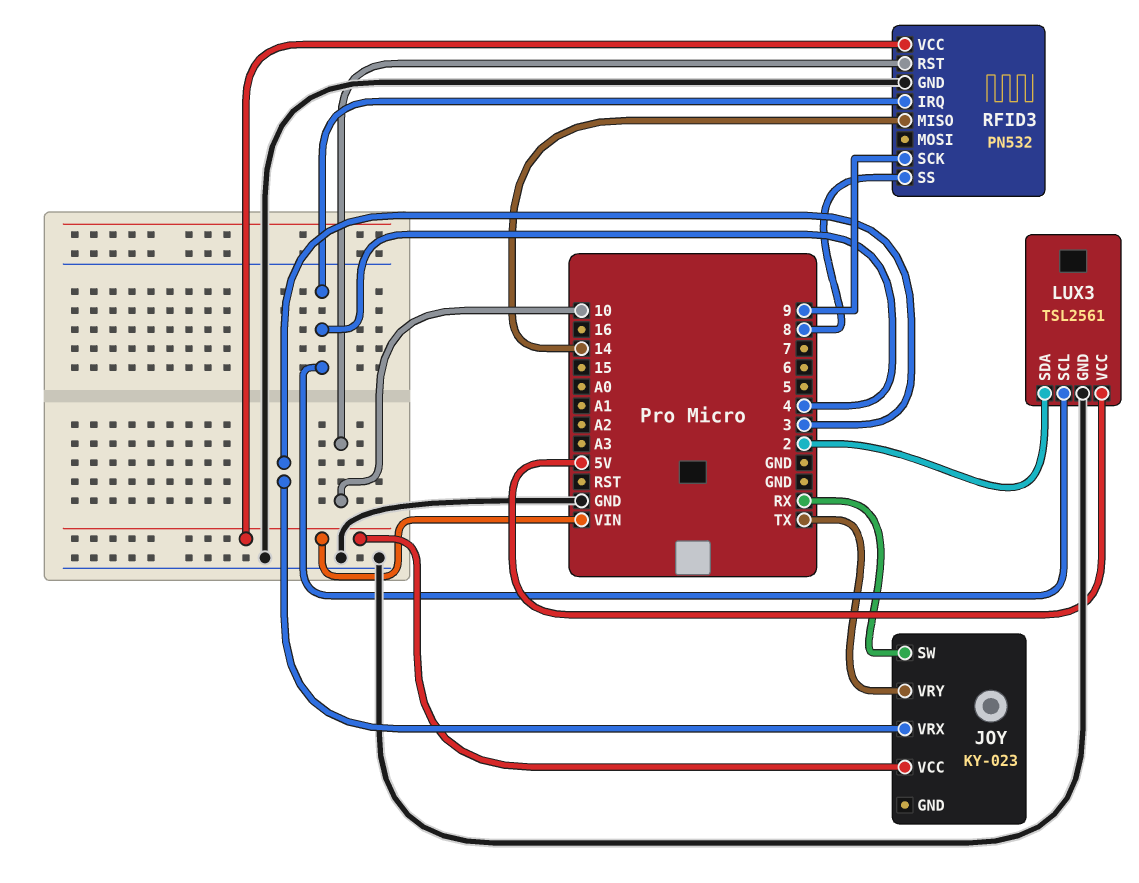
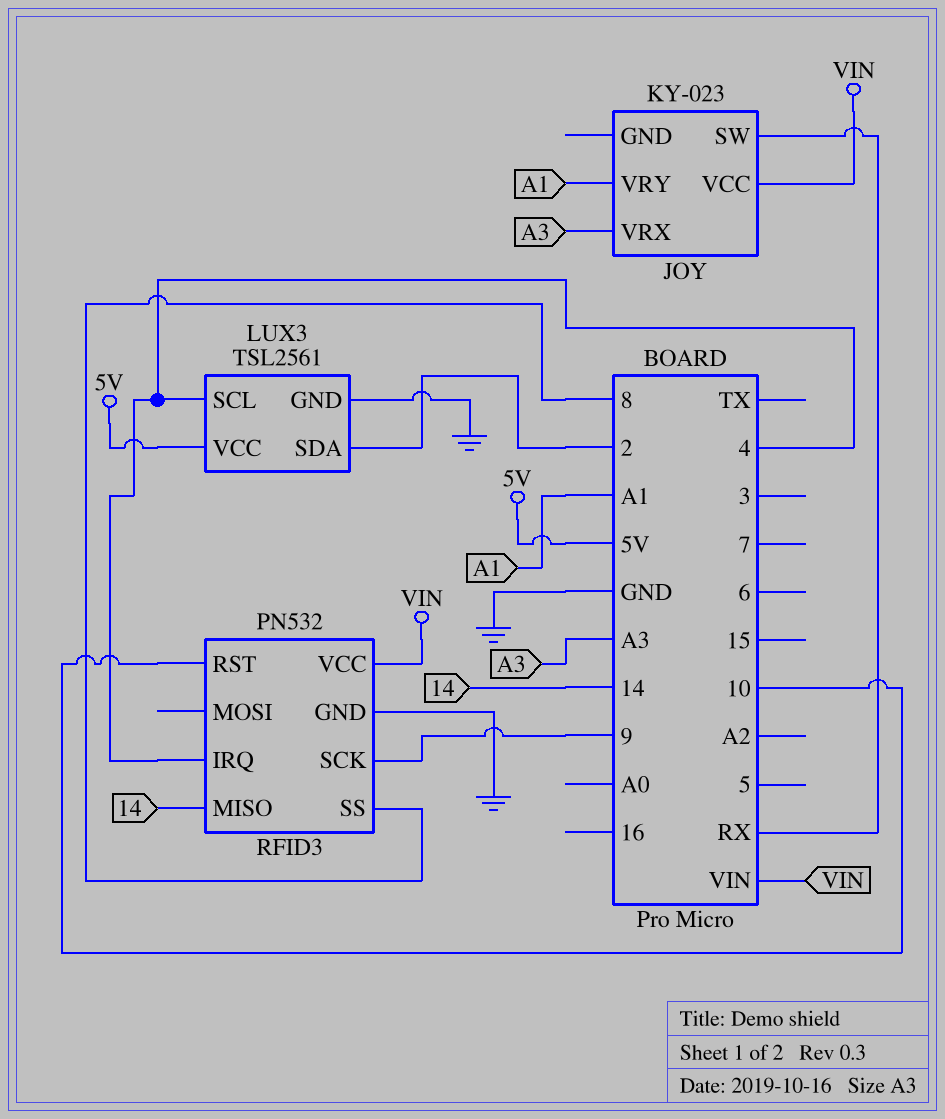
JOY pin VRX: 3 -> A3
JOY pin VRY: TX -> A1

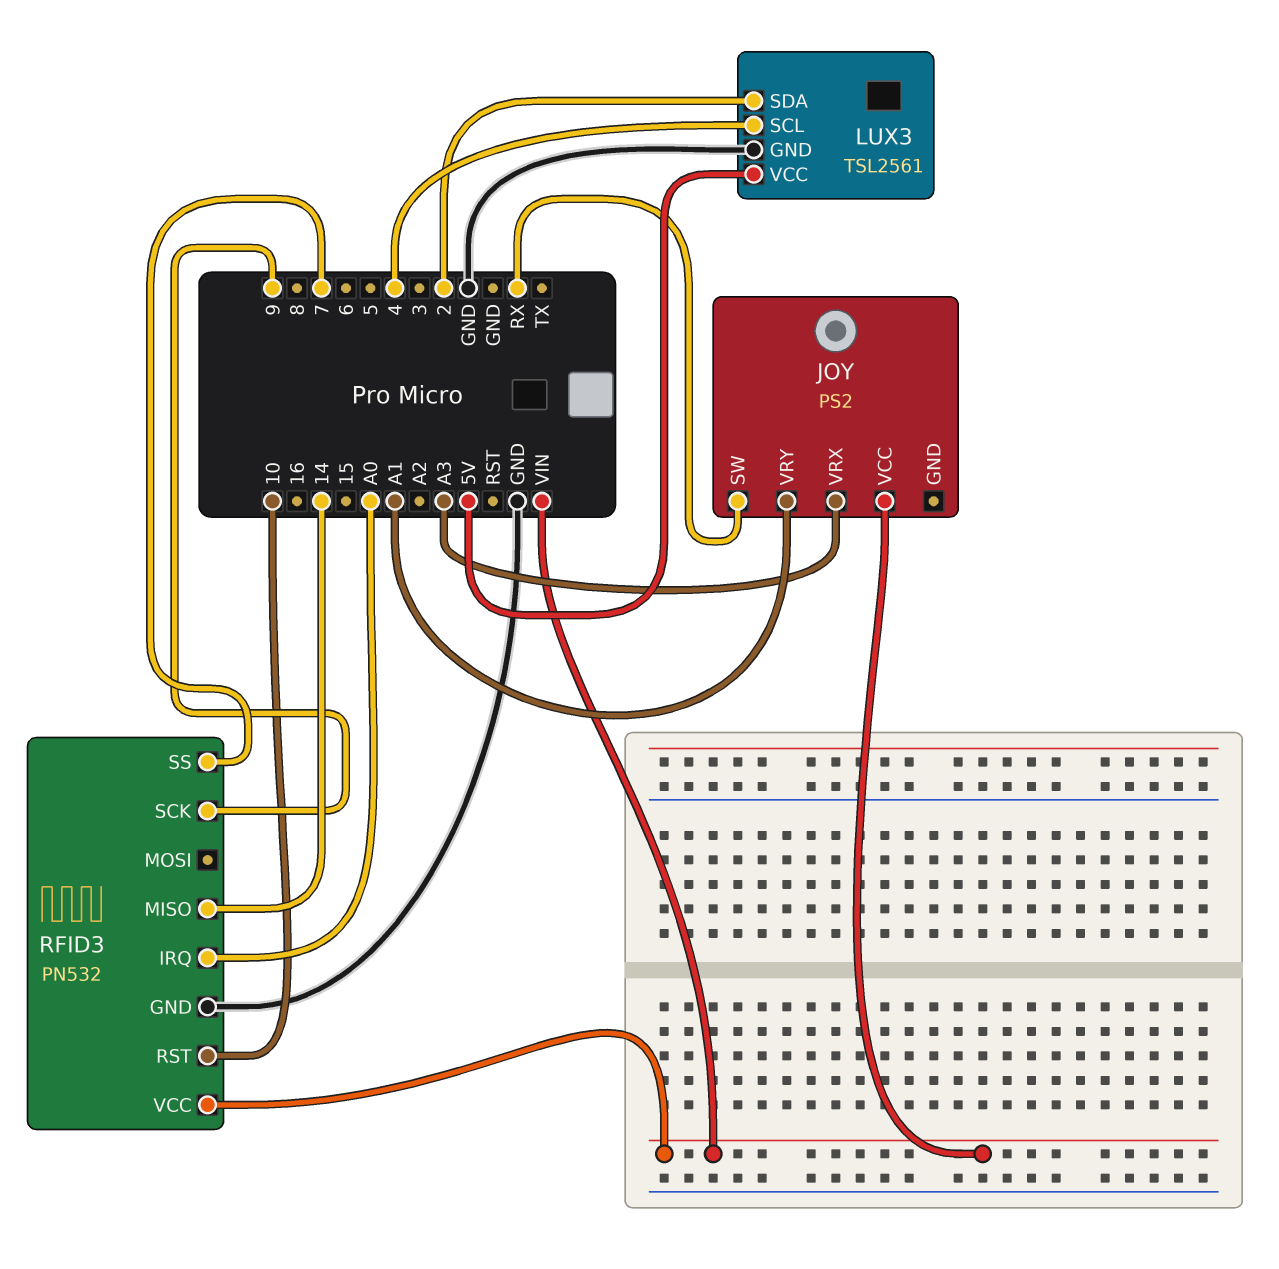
JOY: KY-023 -> PS2
RFID3 pin IRQ: 4 -> A0
RFID3 pin SS: 8 -> 7

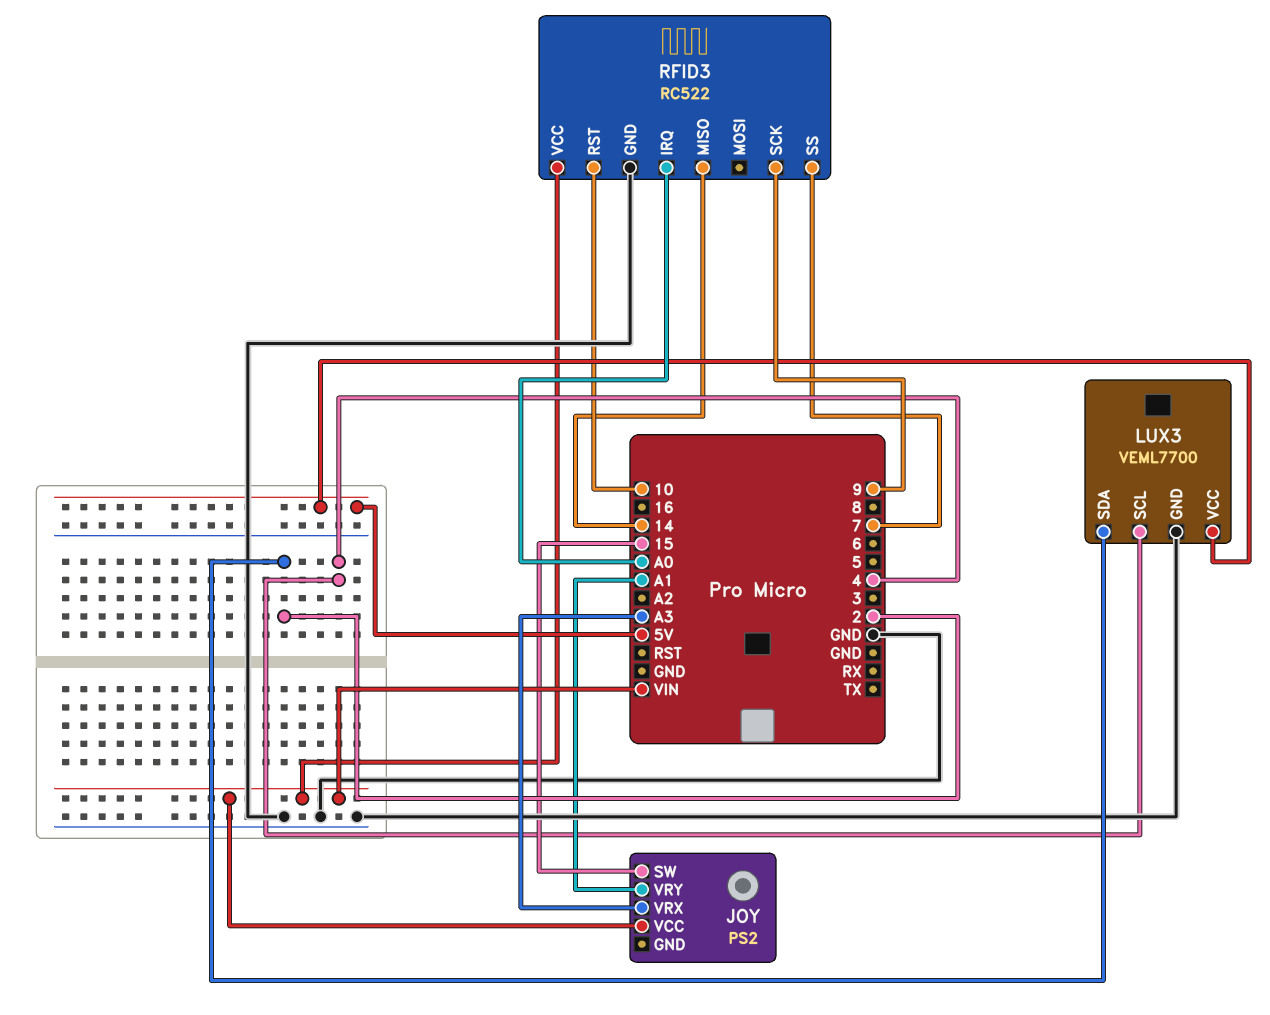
JOY pin SW: RX -> 15
LUX3: TSL2561 -> VEML7700
RFID3: PN532 -> RC522

